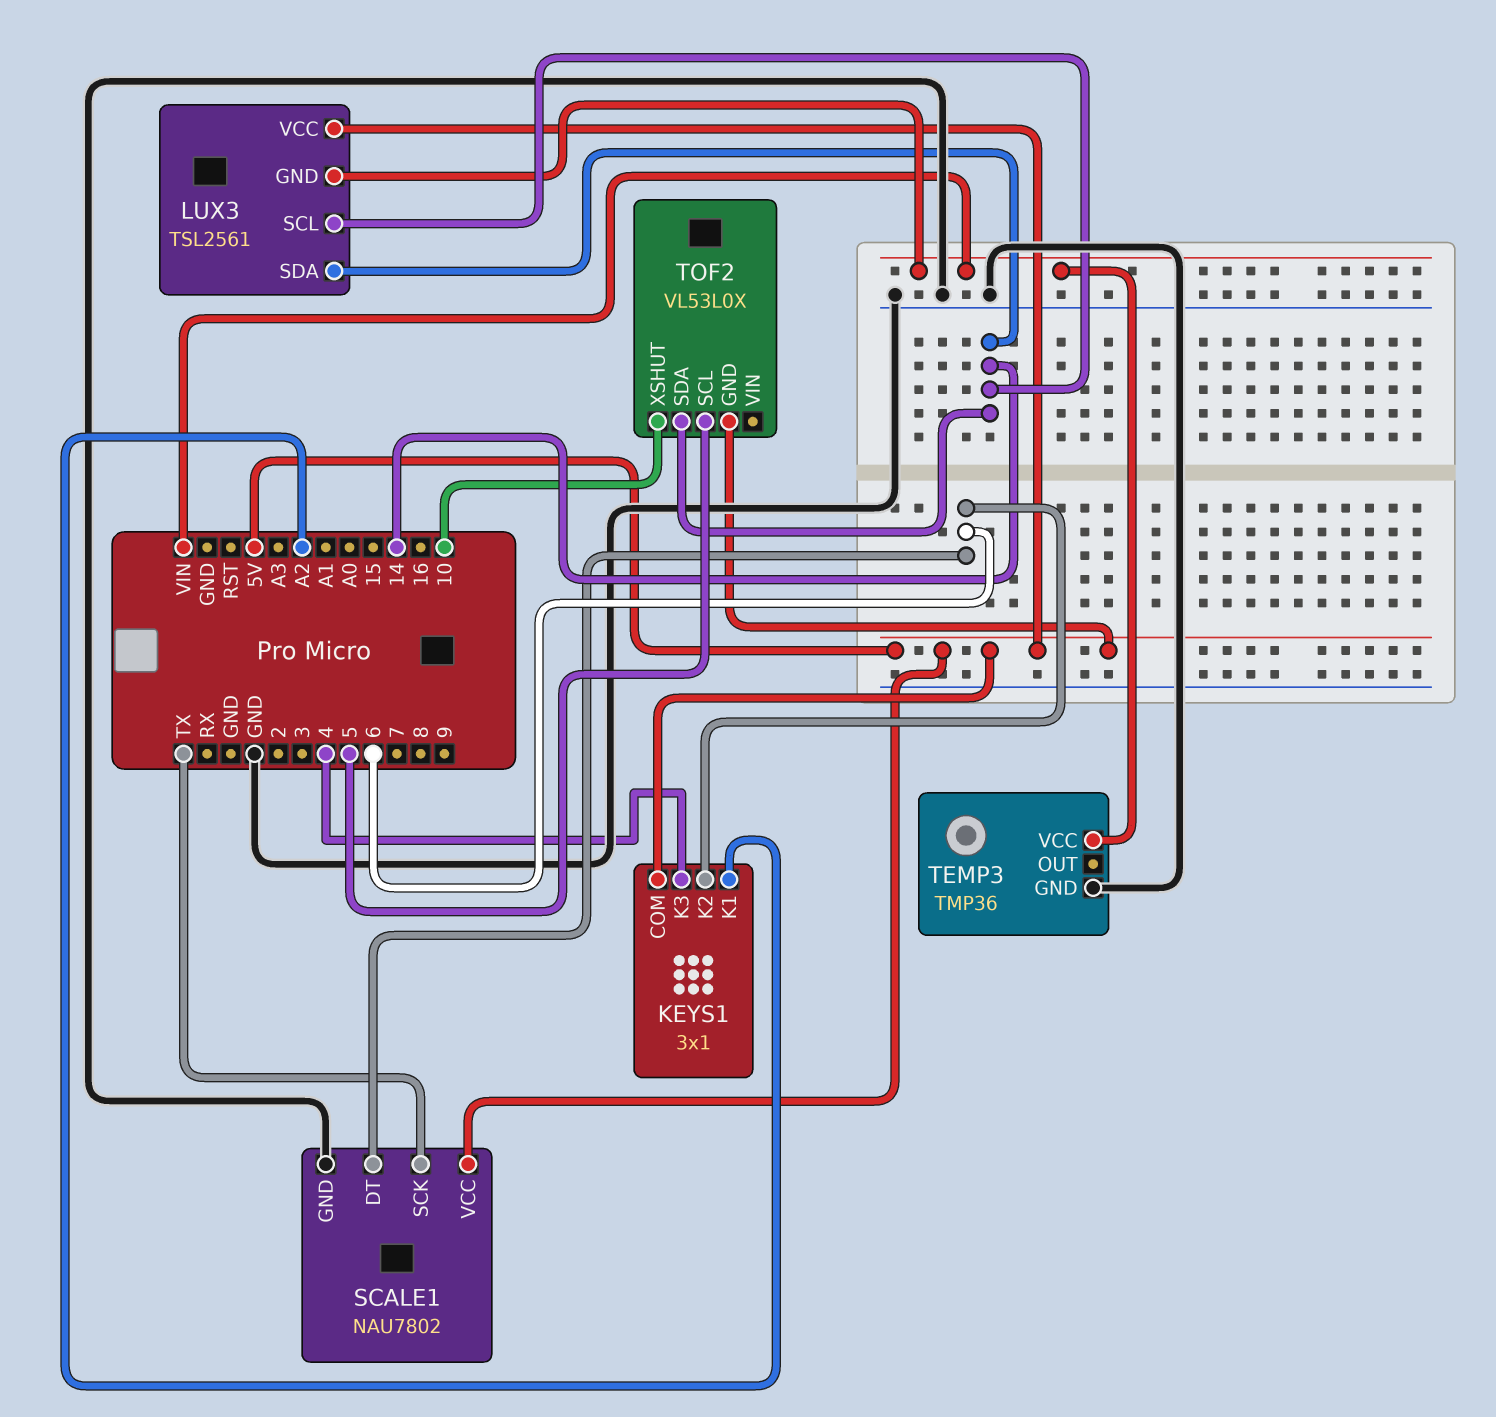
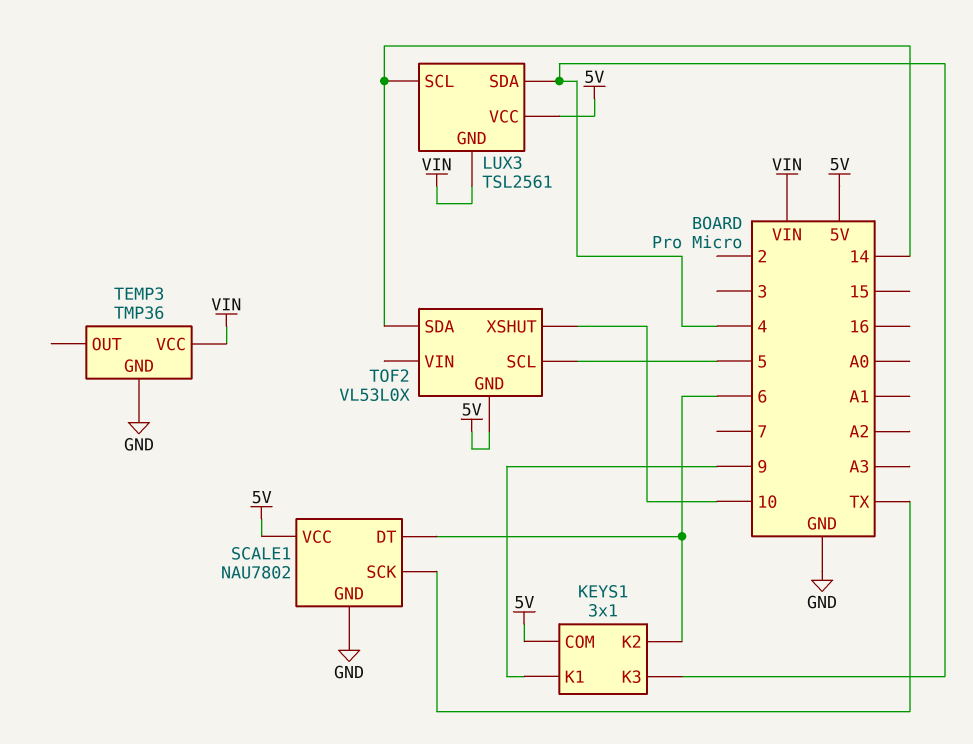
KEYS1 pin K1: A2 -> 9
LUX3 pin SDA: 14 -> 4

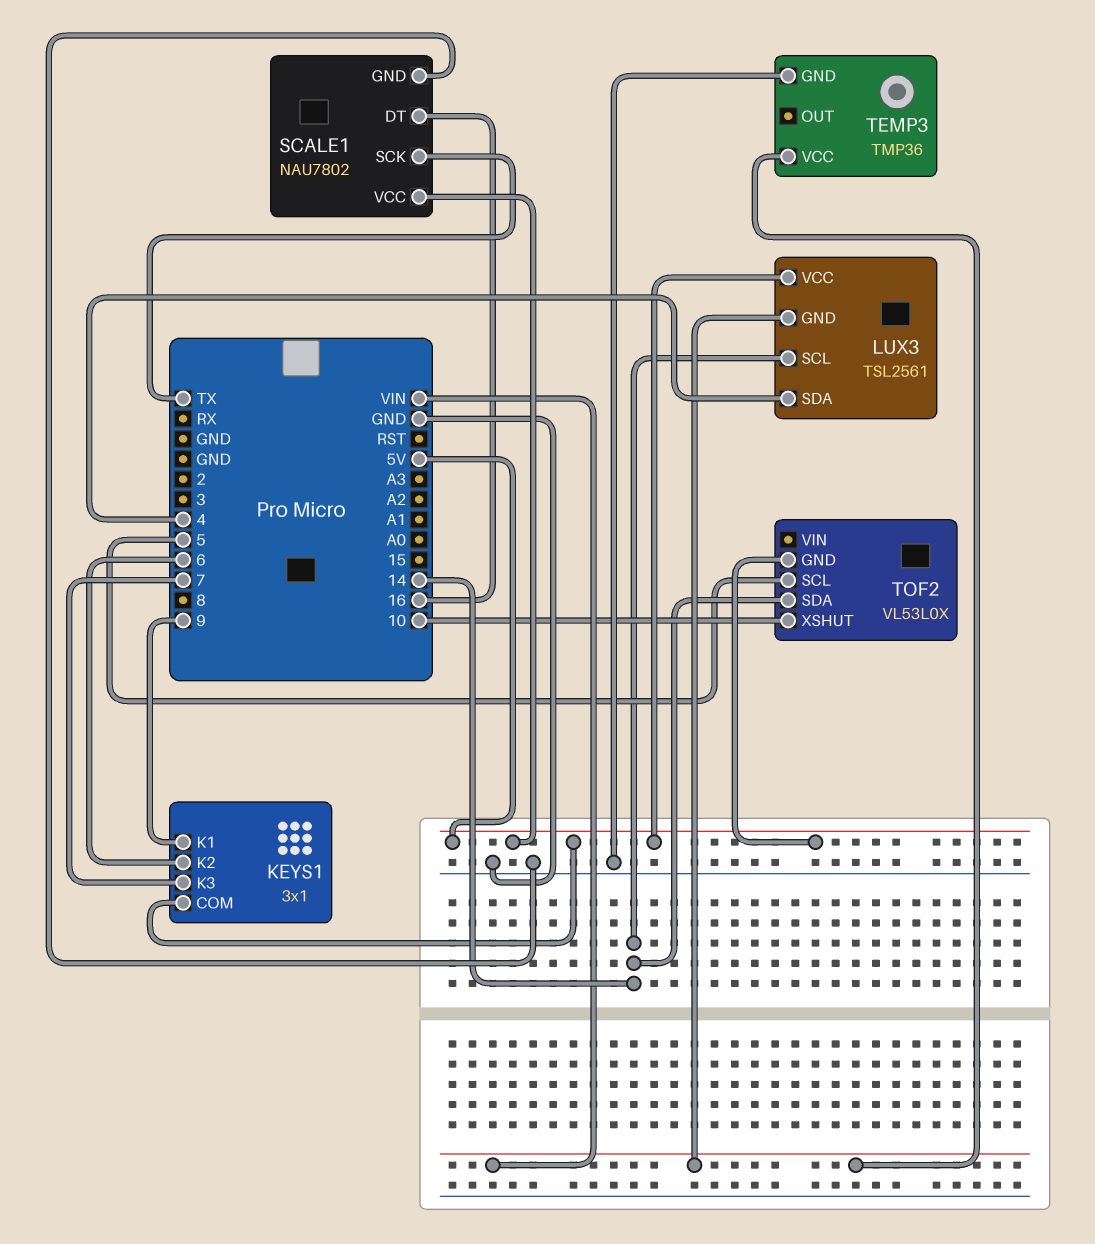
KEYS1 pin K3: 4 -> 7
SCALE1 pin DT: 6 -> 16

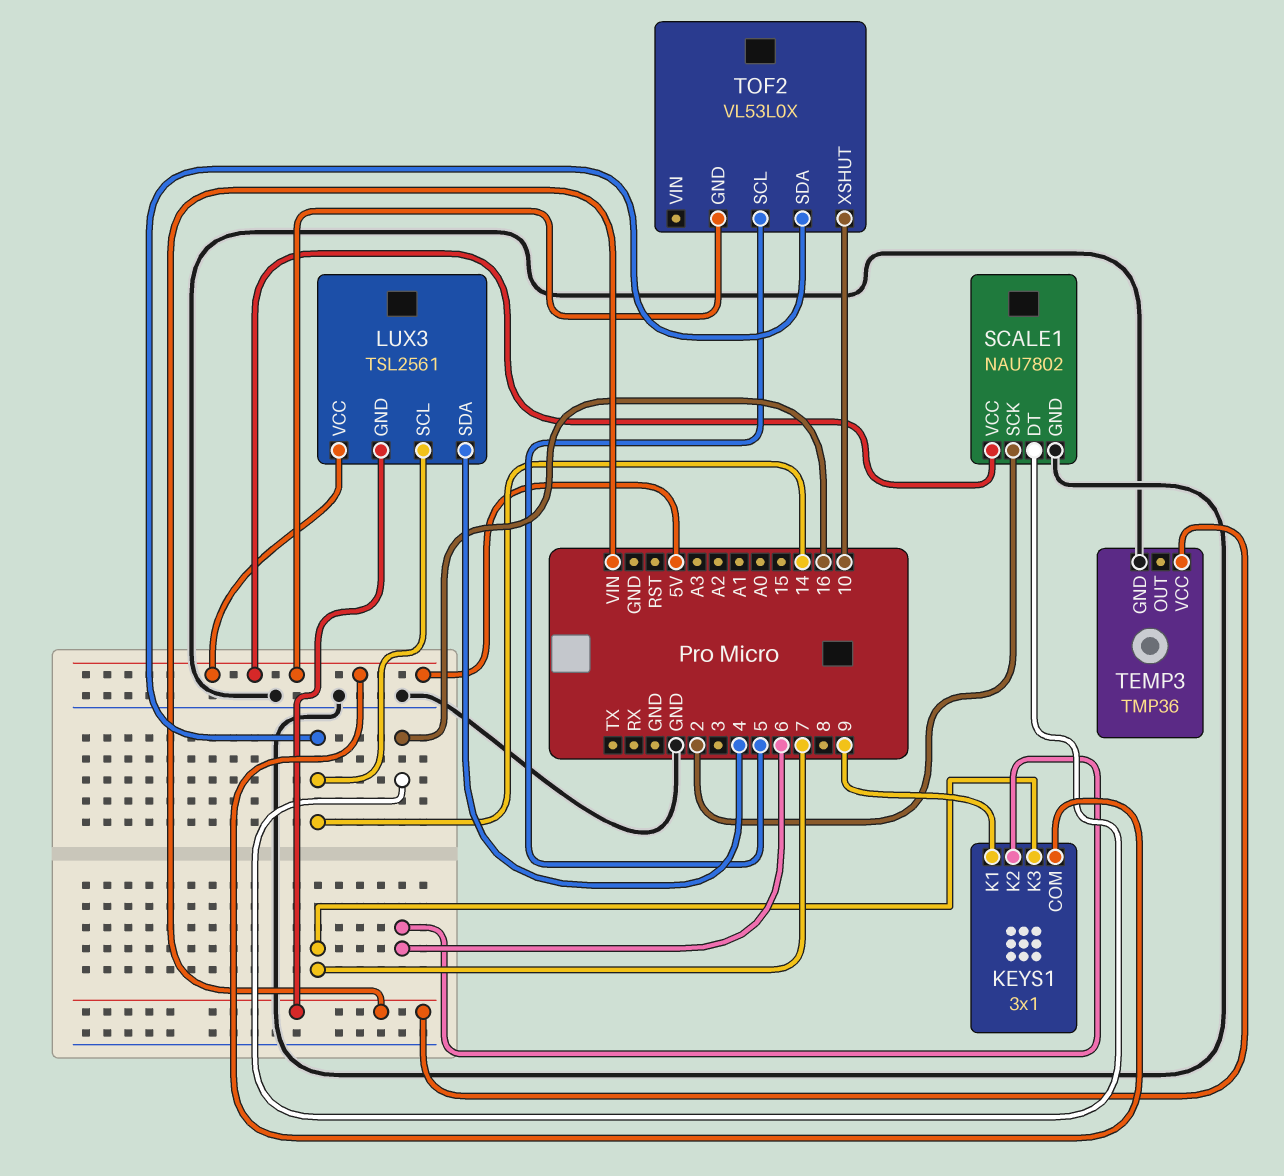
SCALE1 pin SCK: TX -> 2

